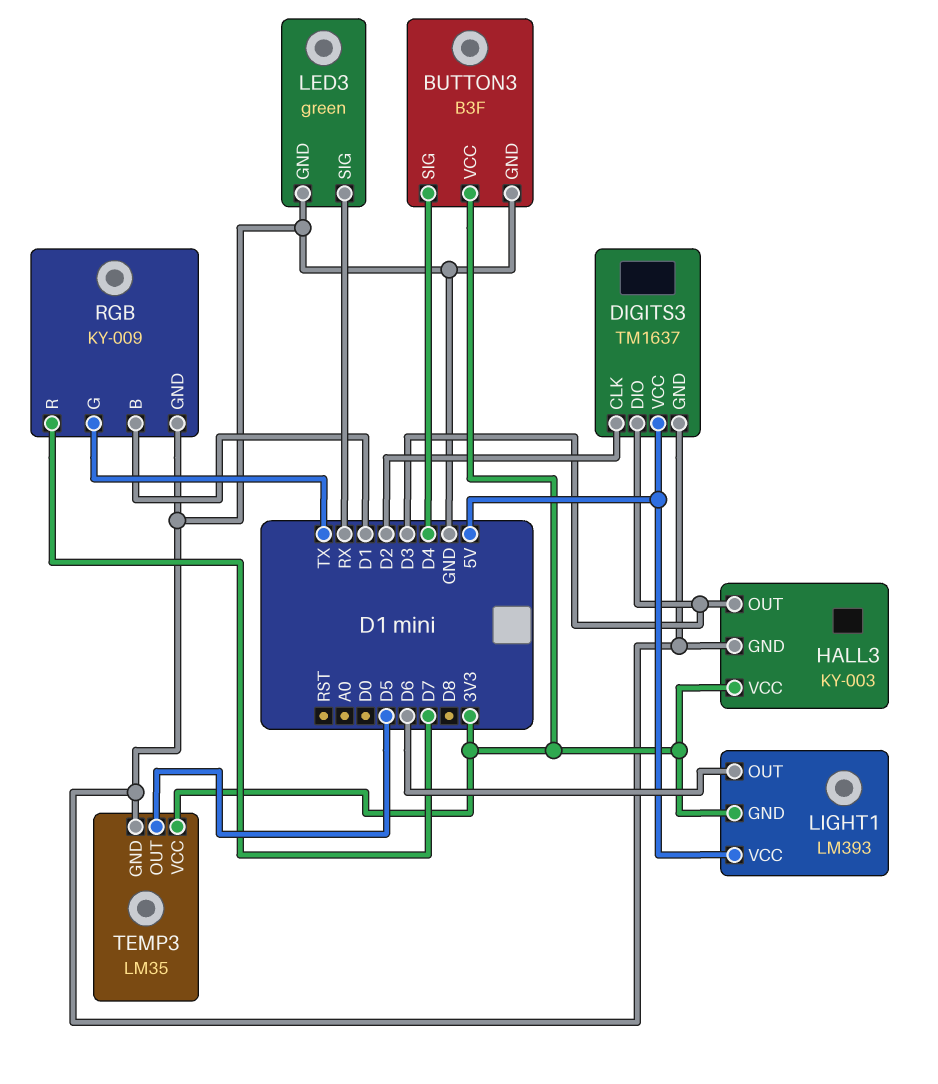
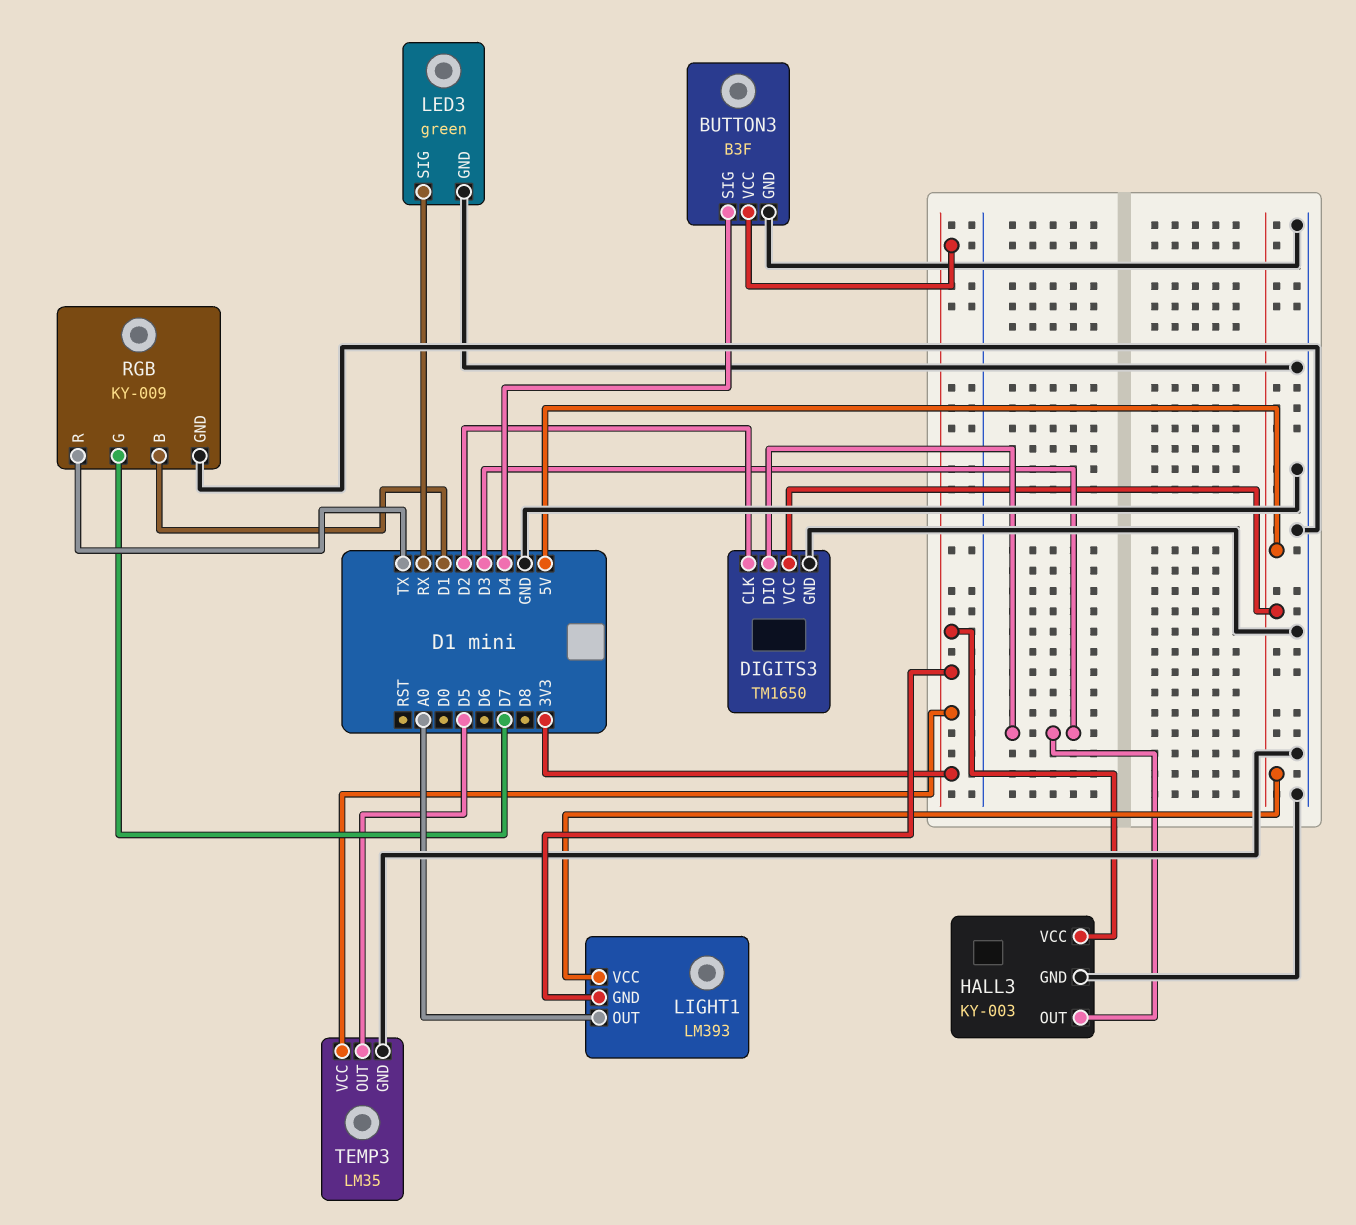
DIGITS3: TM1637 -> TM1650
LIGHT1 pin OUT: D6 -> A0
RGB pin G: TX -> D7
RGB pin R: D7 -> TX

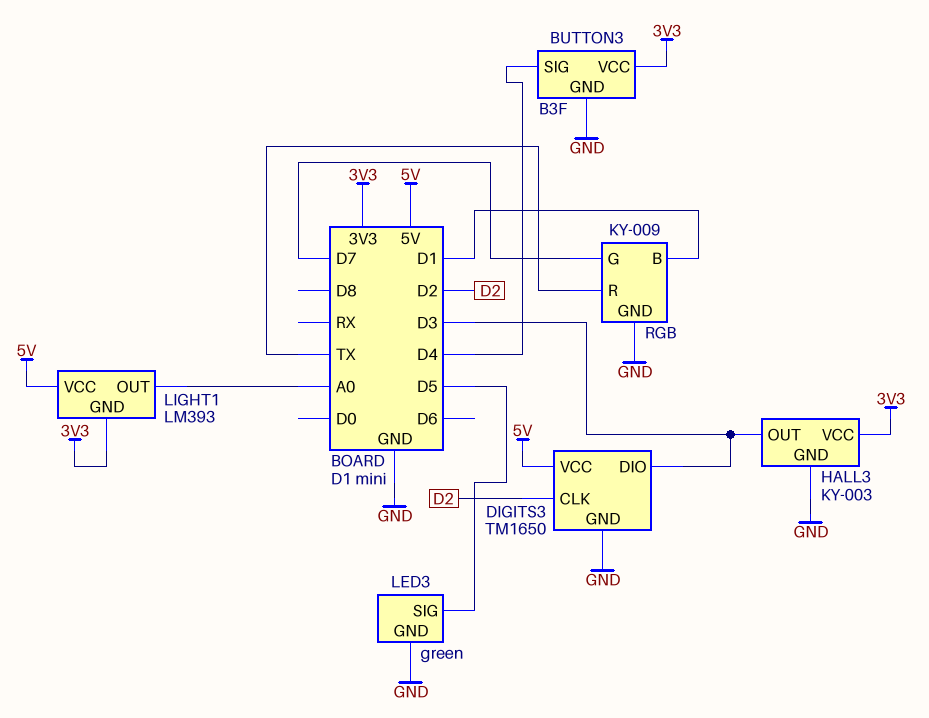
LED3 pin SIG: RX -> D5
TEMP3: LM35 -> none
TEMP3 pin GND: GND -> none
TEMP3 pin OUT: D5 -> none
TEMP3 pin VCC: 3V3 -> none

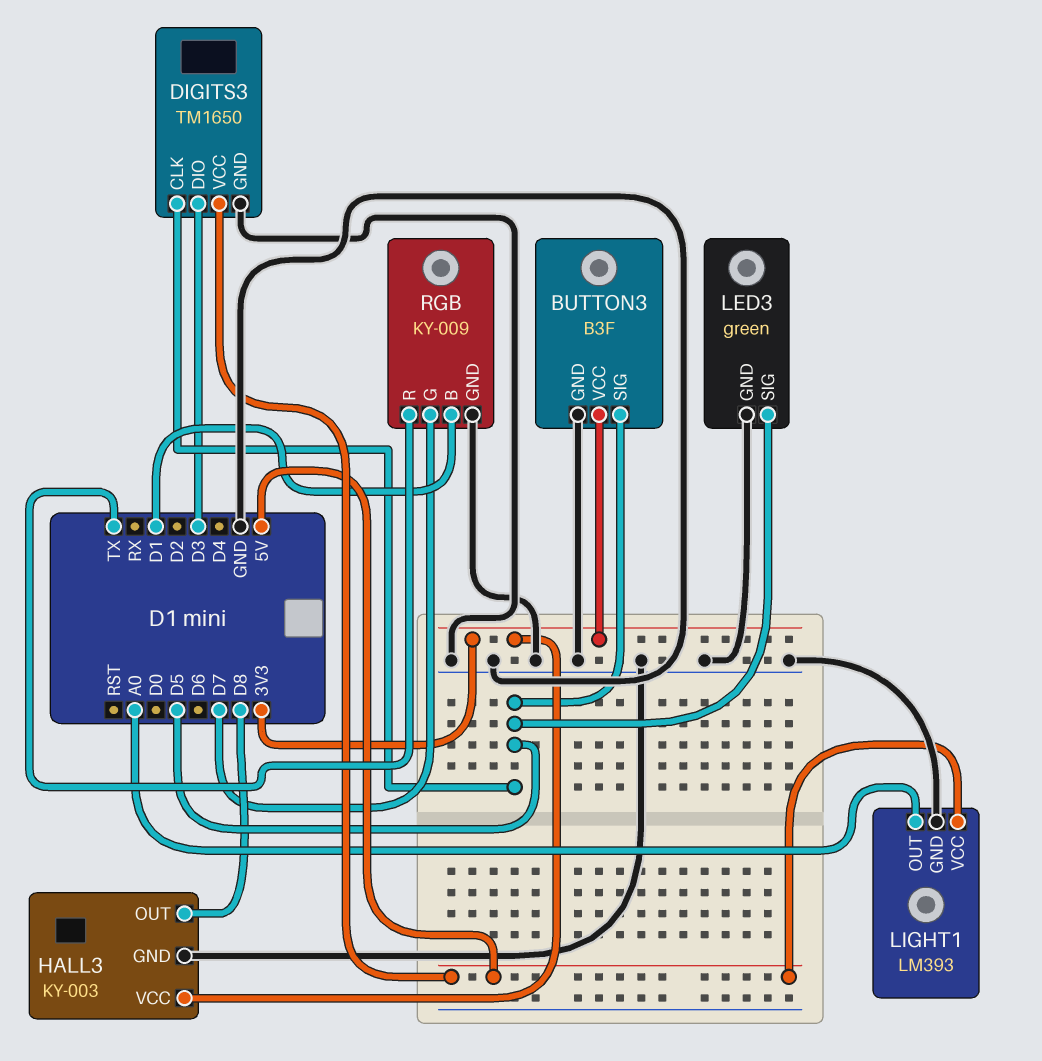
BUTTON3 pin SIG: D4 -> D5
DIGITS3 pin CLK: D2 -> D5
HALL3 pin OUT: D3 -> D8
LIGHT1 pin GND: 3V3 -> GND

